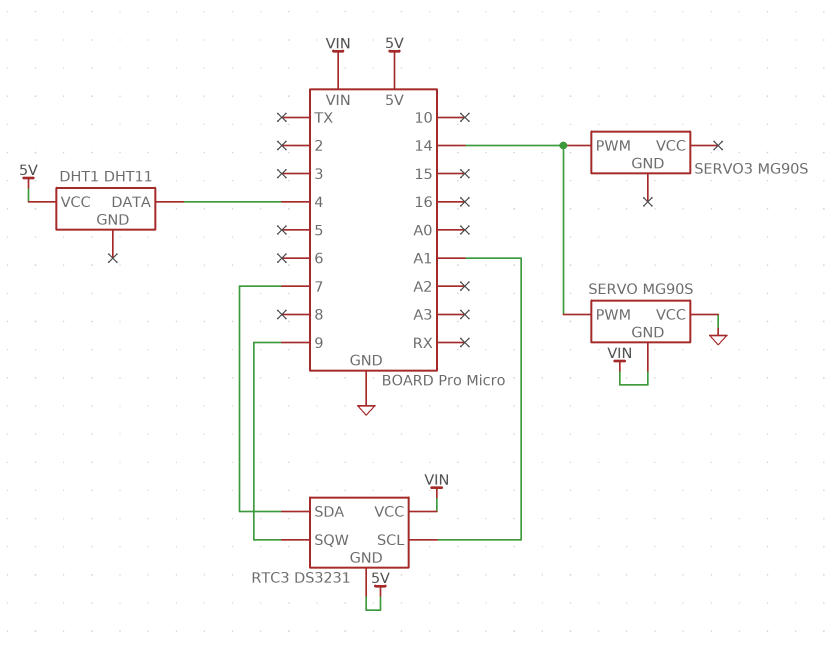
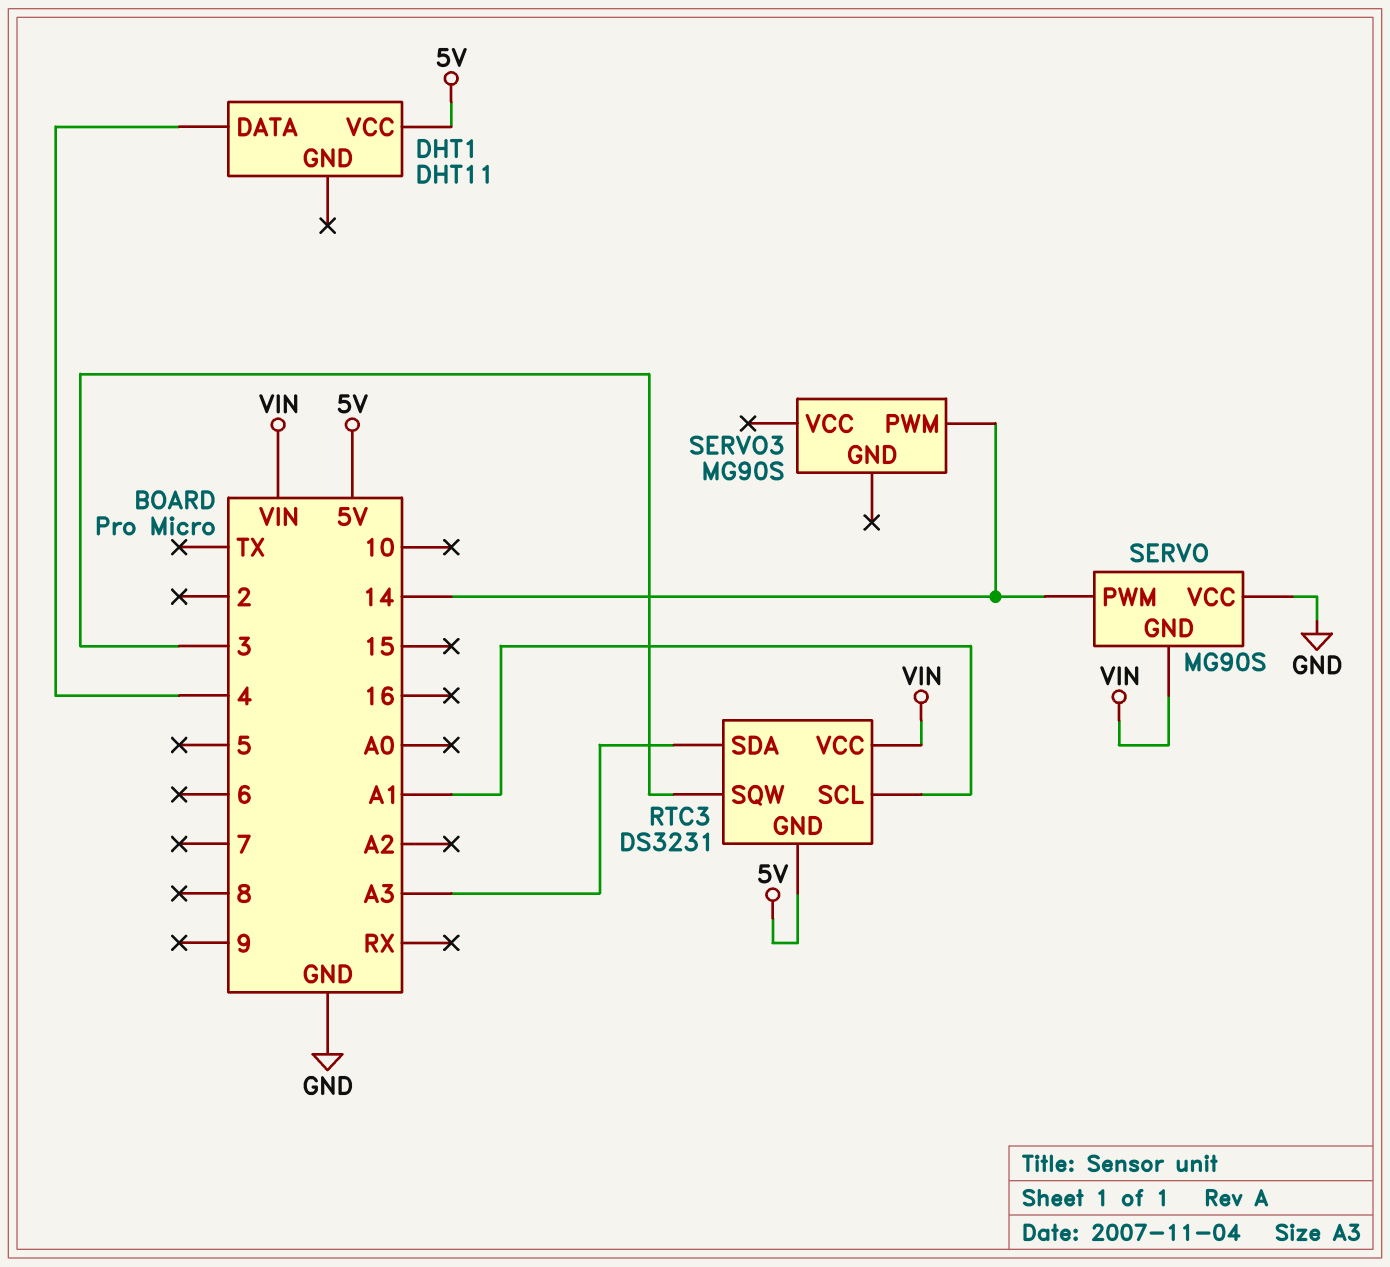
RTC3 pin SDA: 7 -> A3
RTC3 pin SQW: 9 -> 3

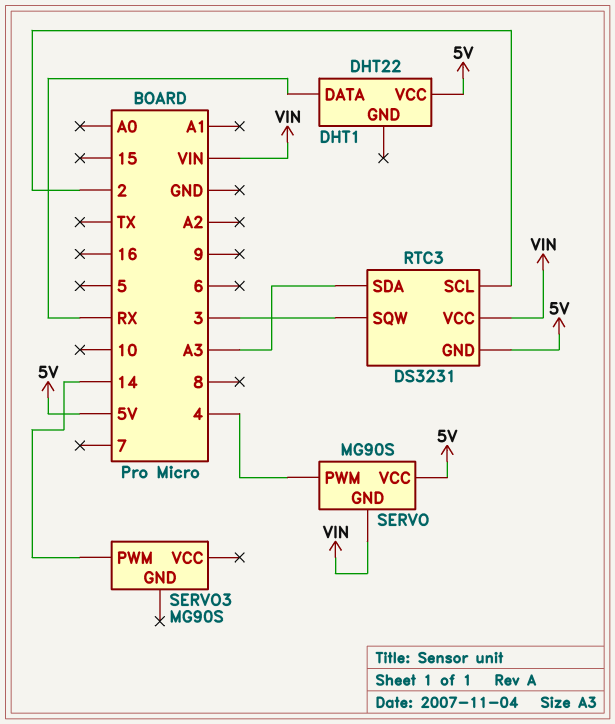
DHT1: DHT11 -> DHT22
DHT1 pin DATA: 4 -> RX
RTC3 pin SCL: A1 -> 2
SERVO pin PWM: 14 -> 4
SERVO pin VCC: GND -> 5V

